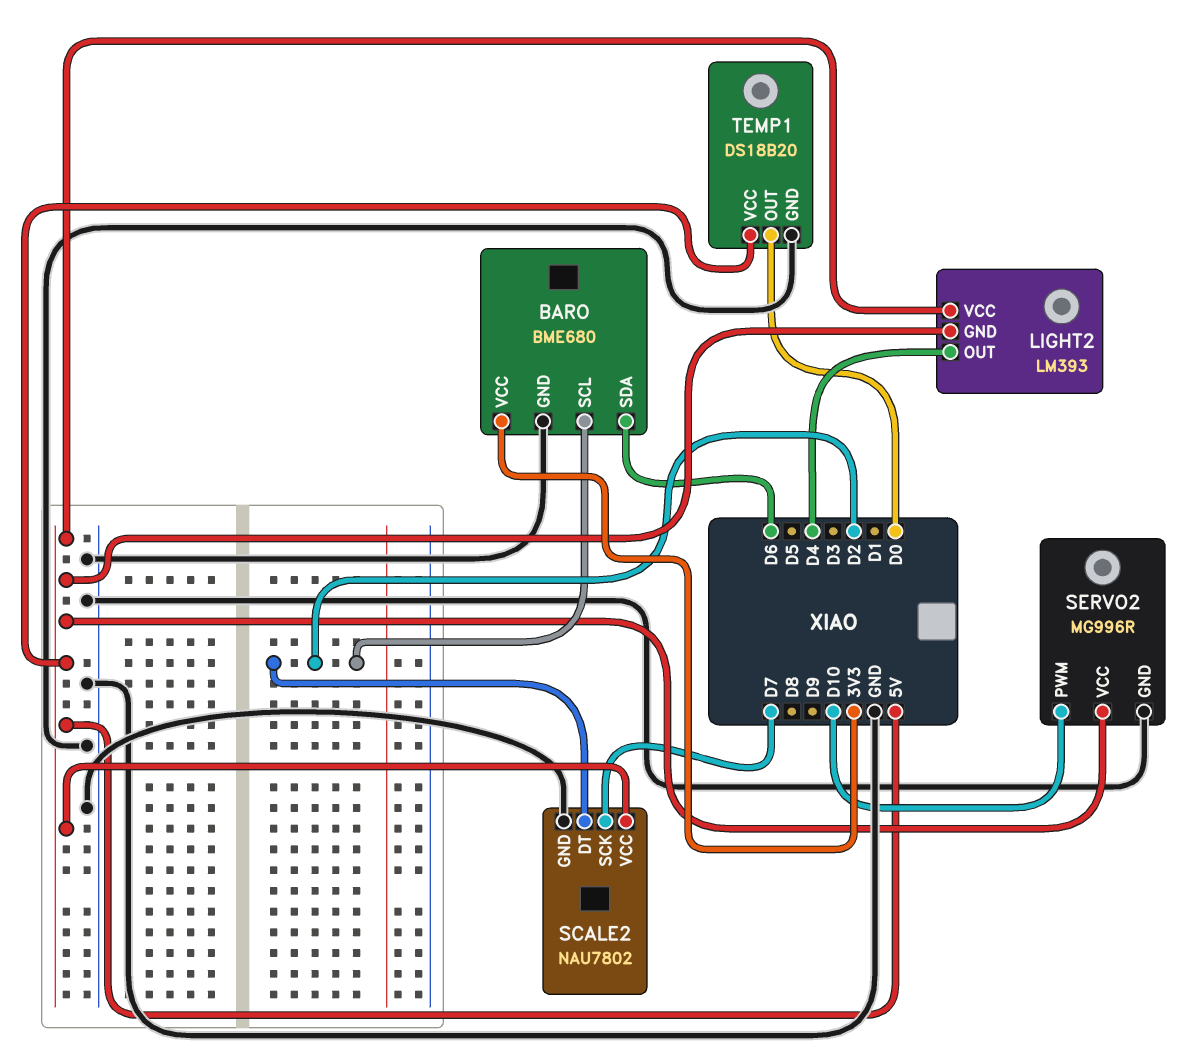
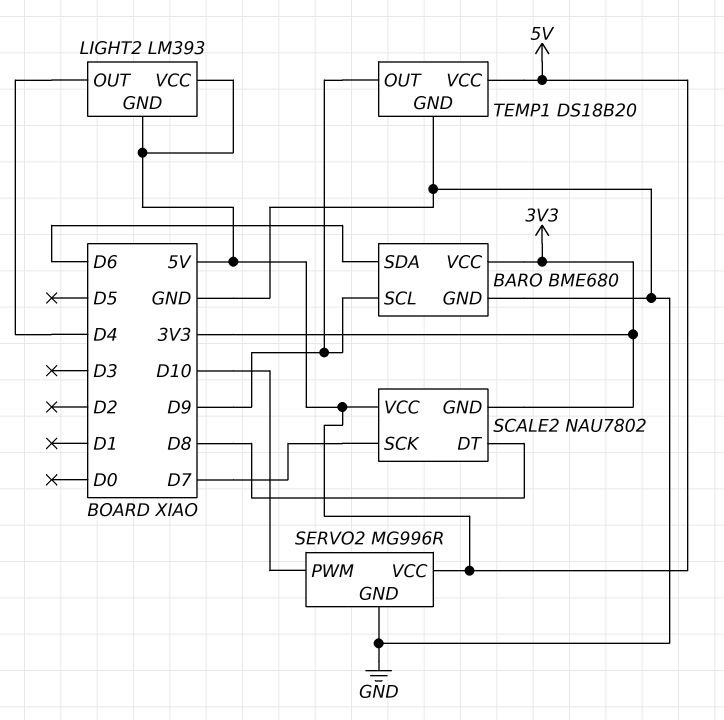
BARO pin SCL: D2 -> D9
SCALE2 pin DT: D2 -> D8
SCALE2 pin GND: GND -> 3V3
TEMP1 pin OUT: D0 -> D9

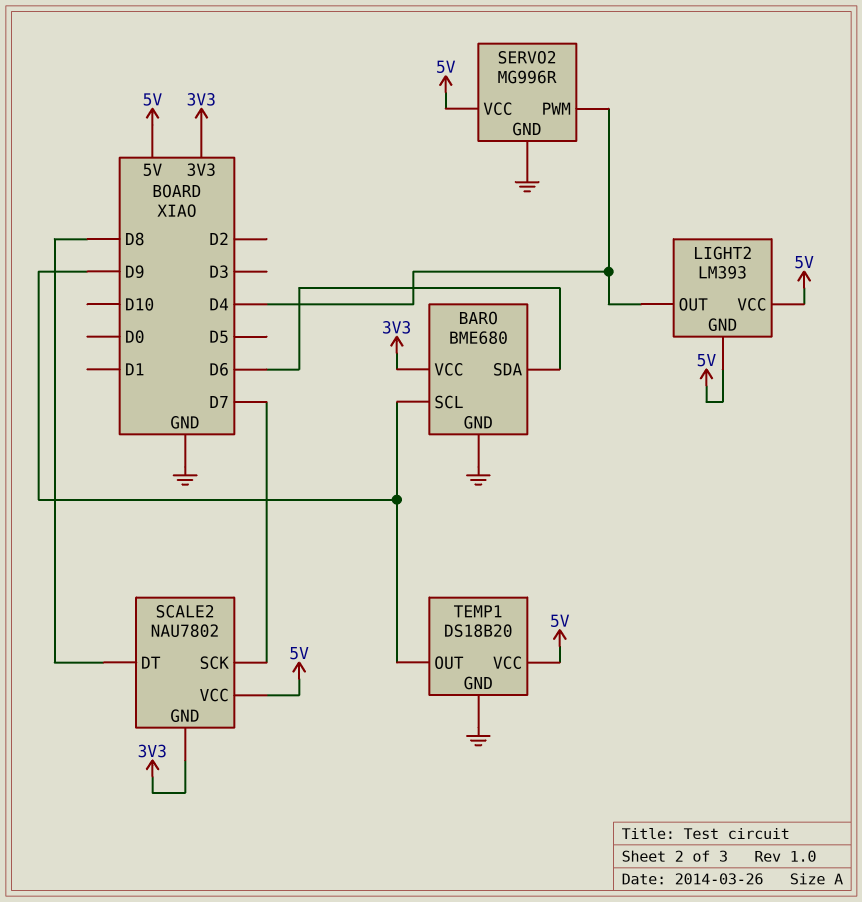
SERVO2 pin PWM: D10 -> D4

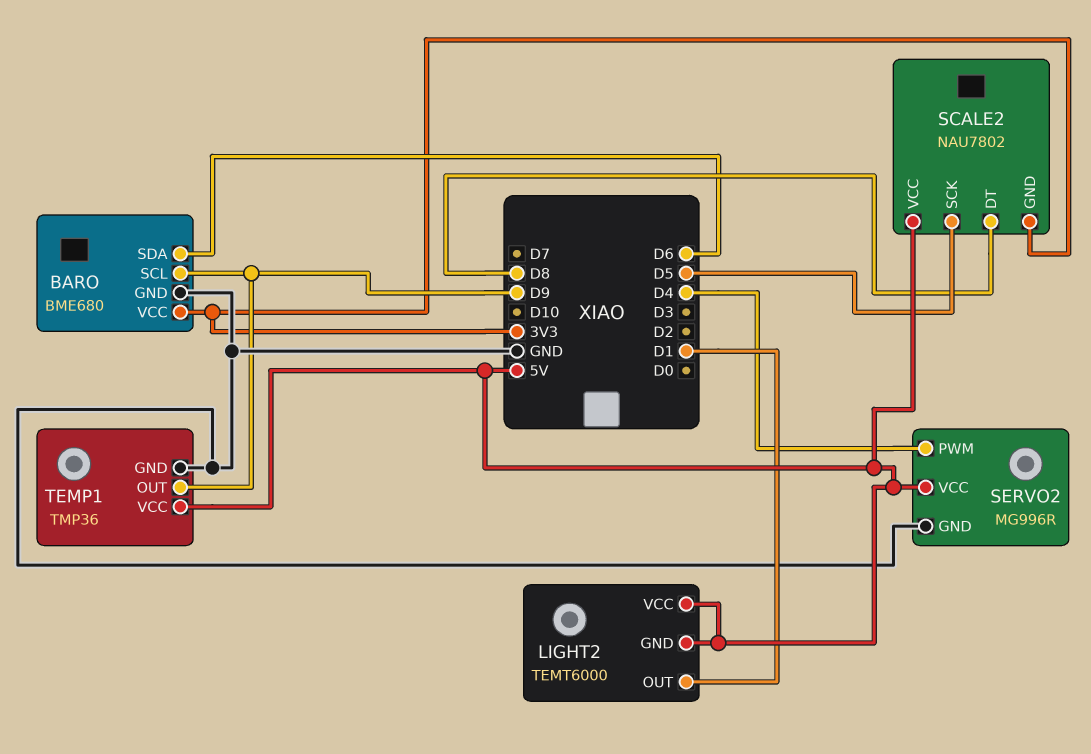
LIGHT2: LM393 -> TEMT6000
LIGHT2 pin OUT: D4 -> D1
SCALE2 pin SCK: D7 -> D5
TEMP1: DS18B20 -> TMP36

